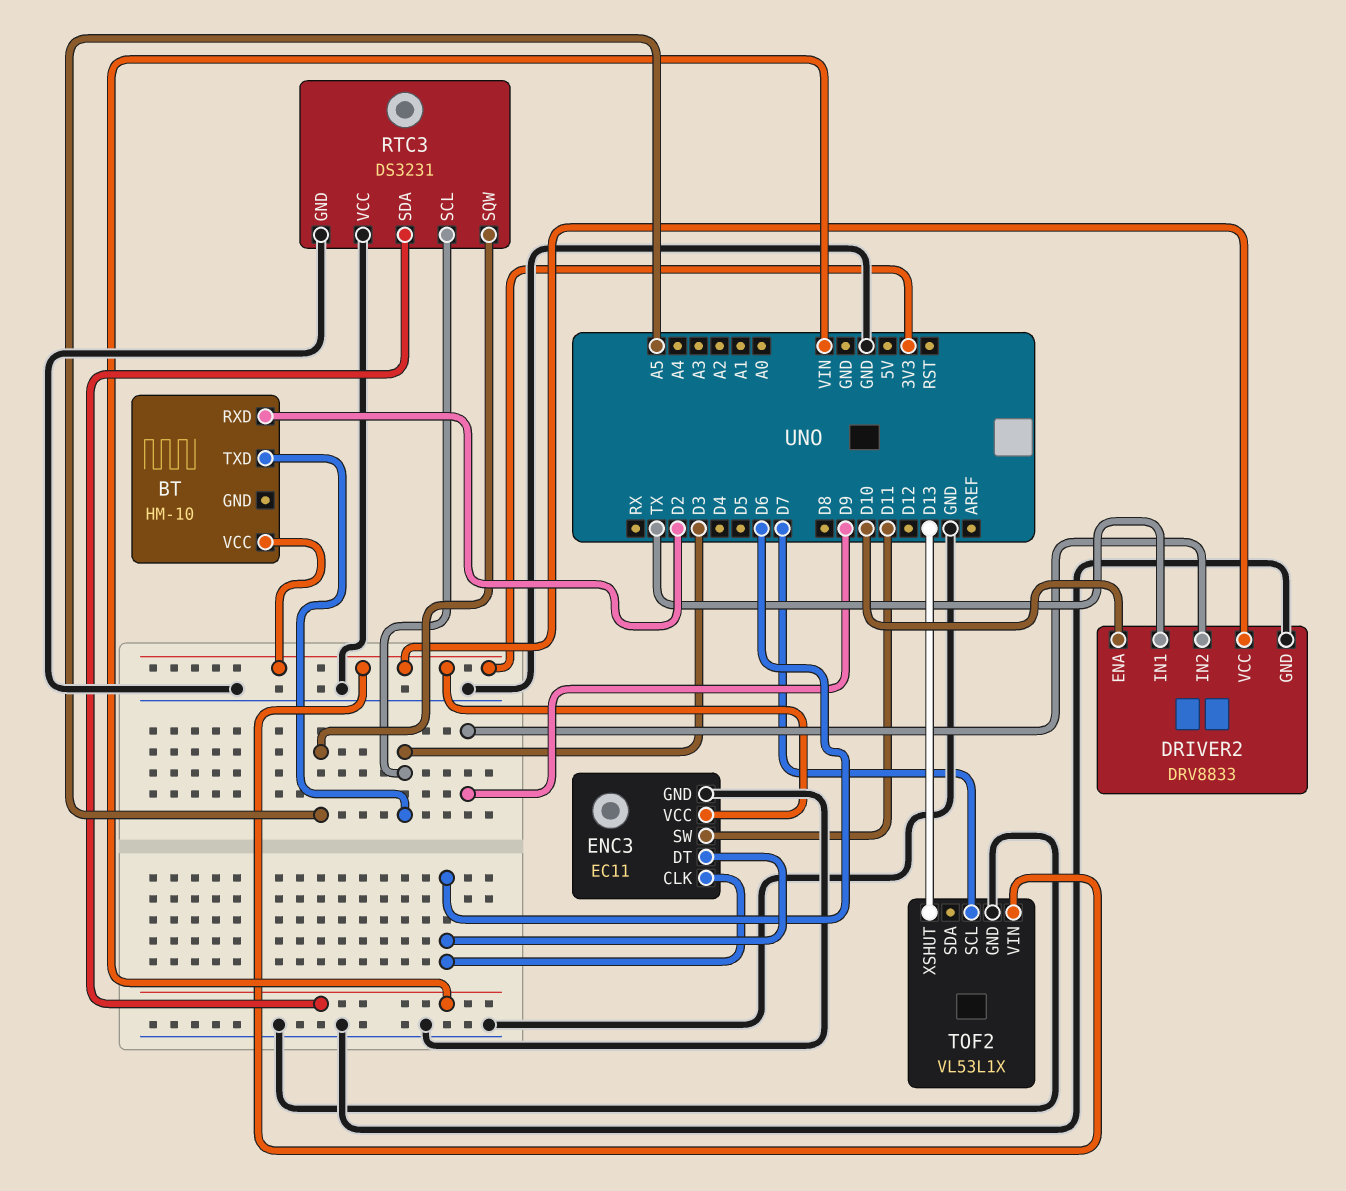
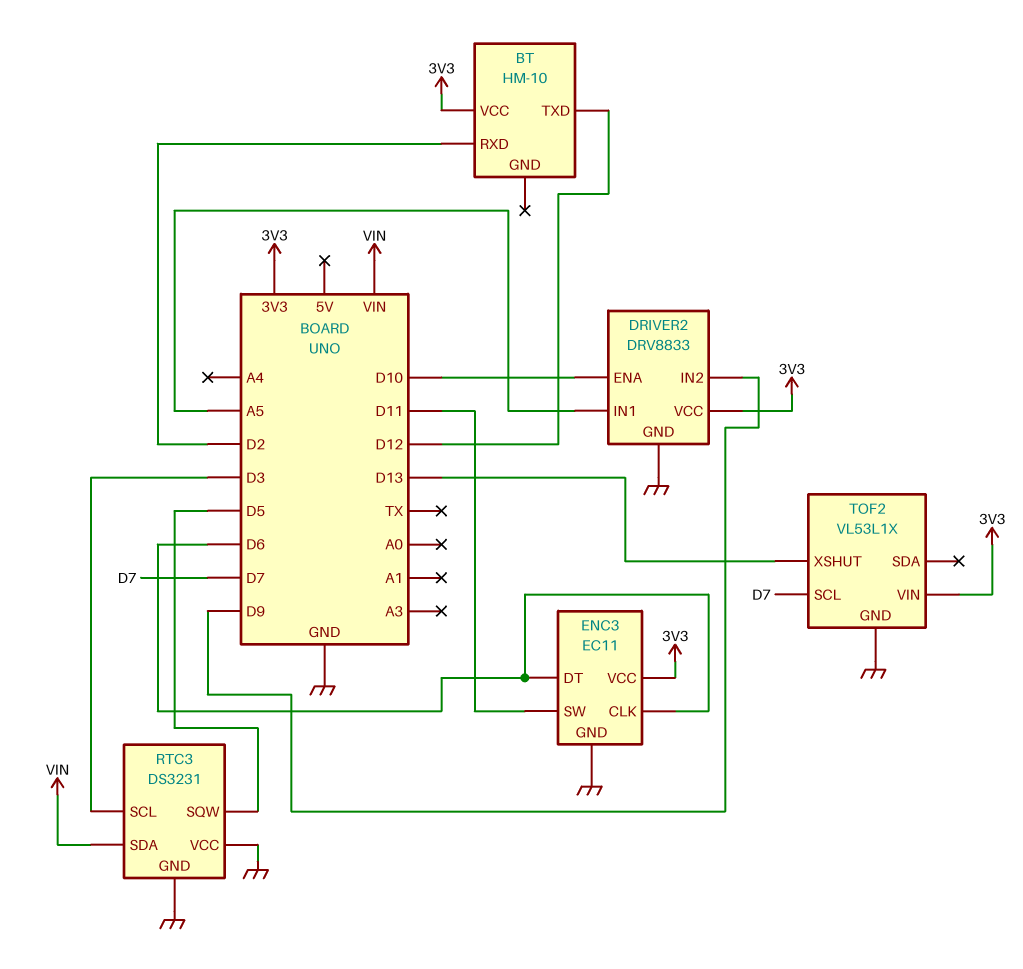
BT pin TXD: D3 -> D12
DRIVER2 pin IN1: TX -> A5
RTC3 pin SQW: A5 -> D5

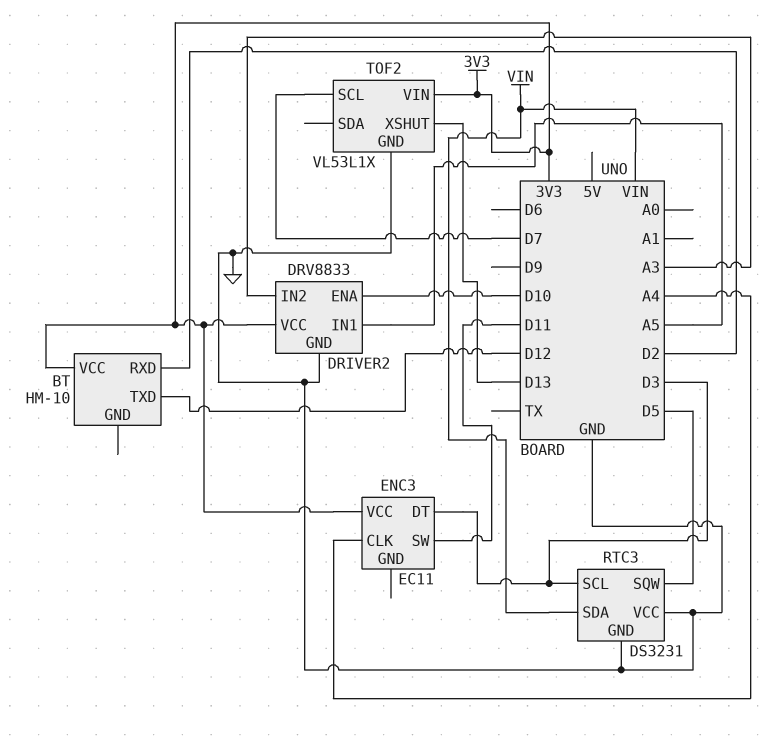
DRIVER2 pin IN2: D9 -> A3
ENC3 pin CLK: D6 -> A4
ENC3 pin DT: D6 -> D3
ENC3 pin GND: GND -> none

